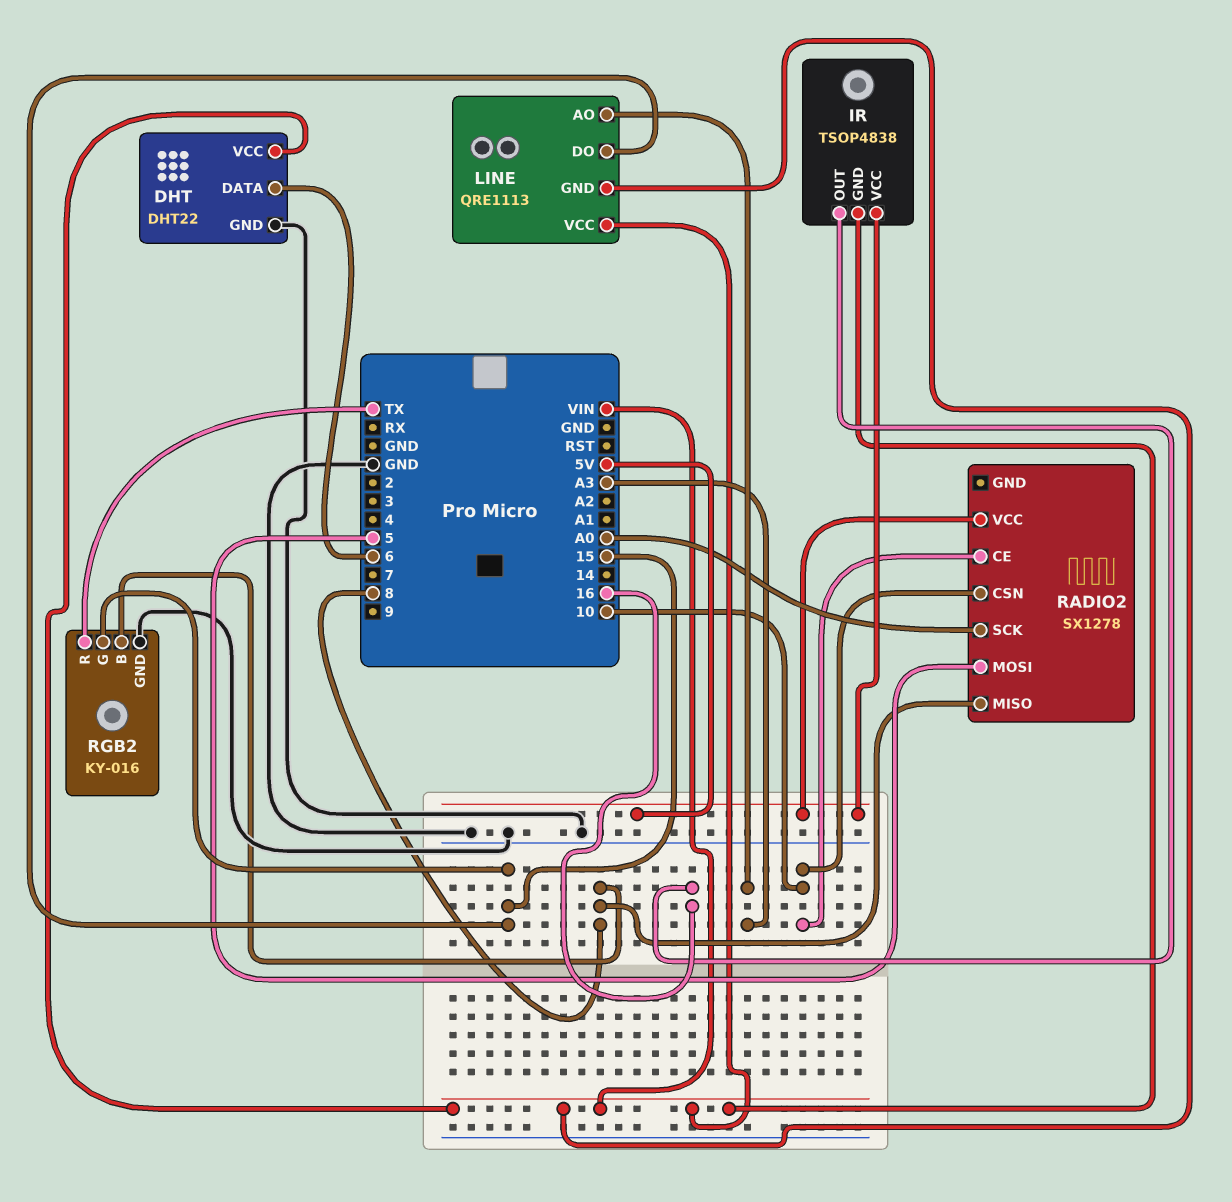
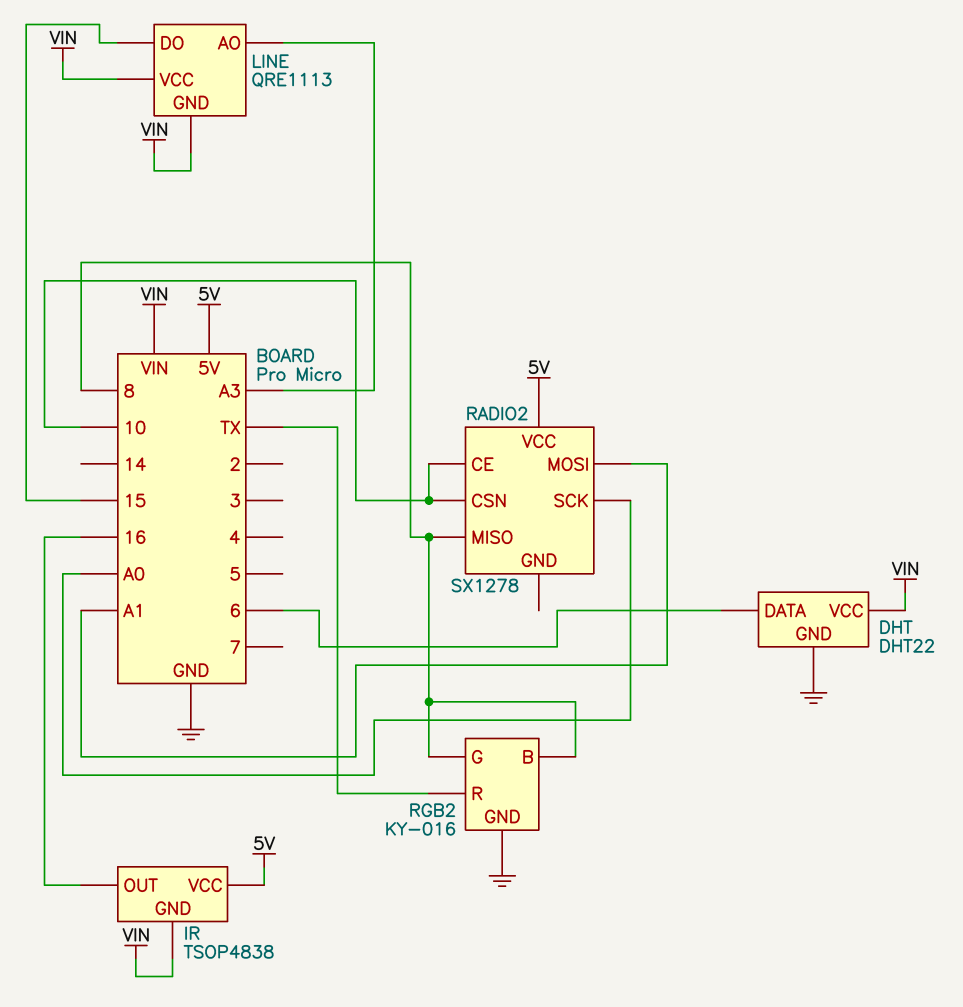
RADIO2 pin MOSI: 5 -> A1
RGB2 pin G: 15 -> 8

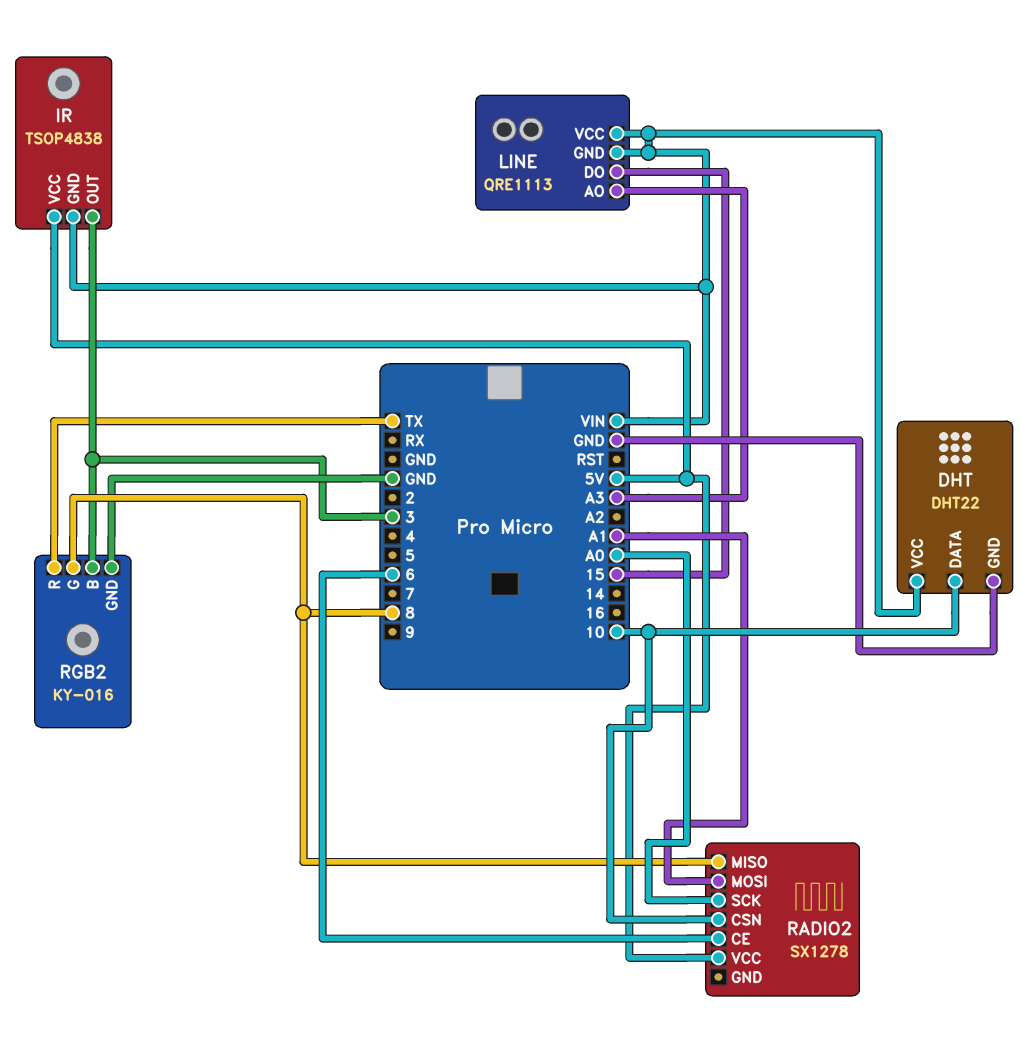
DHT pin DATA: 6 -> 10
IR pin OUT: 16 -> 3
RADIO2 pin CE: 10 -> 6
RGB2 pin B: 8 -> 3

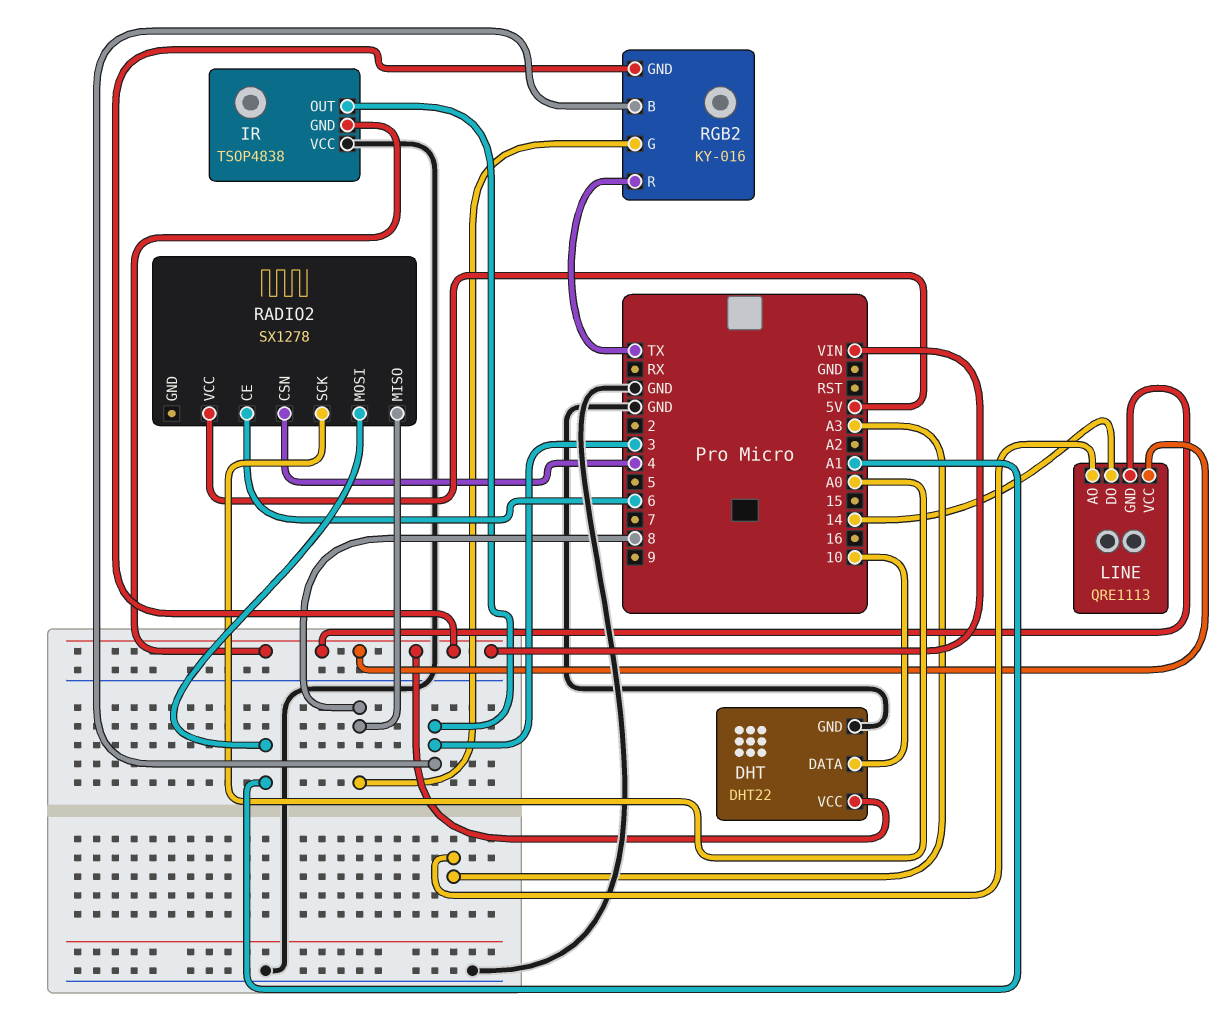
IR pin VCC: 5V -> GND
LINE pin DO: 15 -> 14
RADIO2 pin CSN: 10 -> 4
RGB2 pin GND: GND -> VIN

